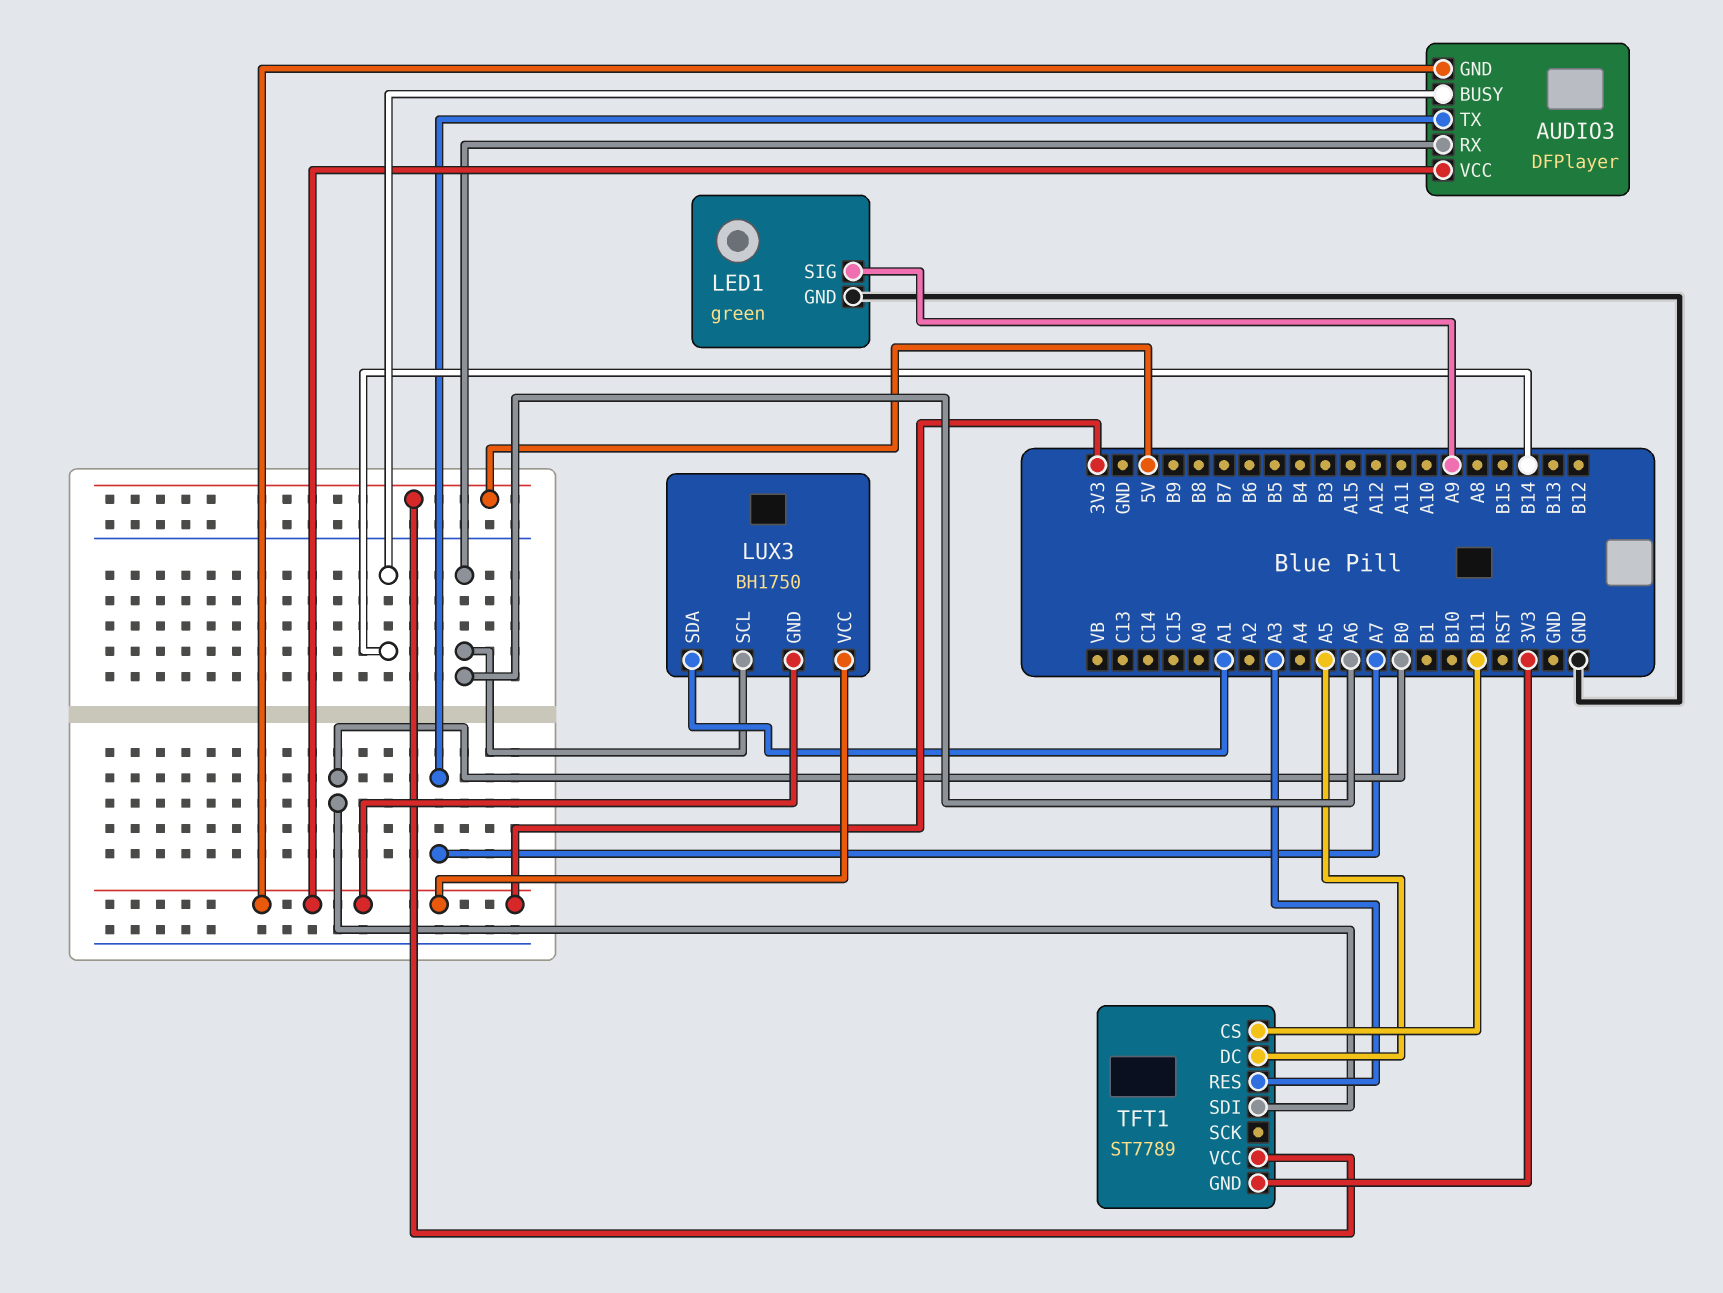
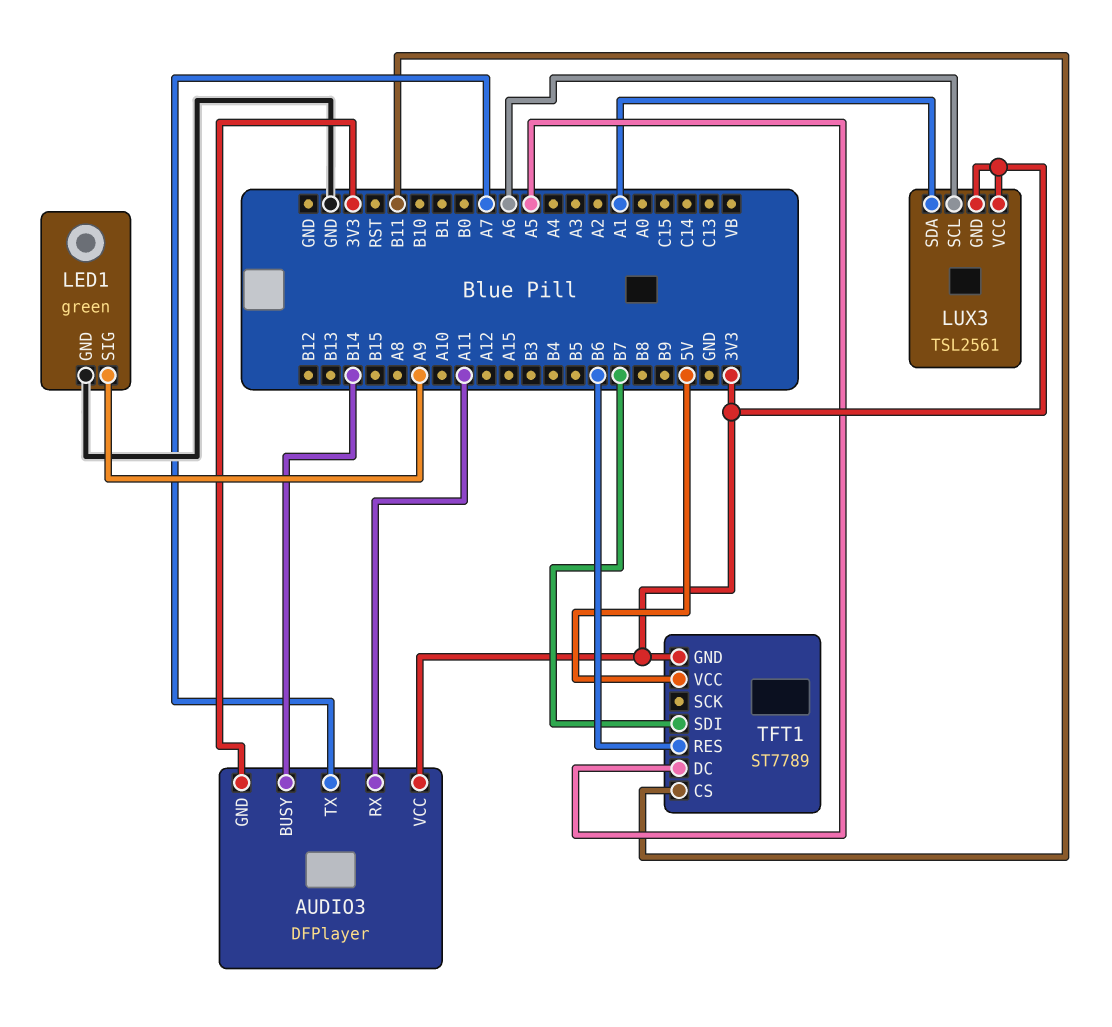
AUDIO3 pin RX: A6 -> A11
LUX3: BH1750 -> TSL2561
TFT1 pin RES: A3 -> B6
TFT1 pin SDI: B0 -> B7

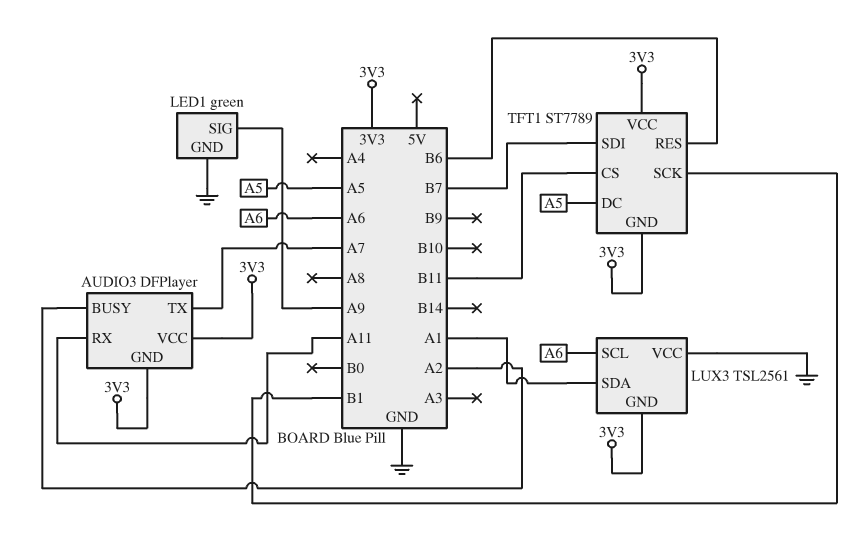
AUDIO3 pin BUSY: B14 -> A2
LUX3 pin VCC: 3V3 -> GND
TFT1 pin SCK: none -> B1
TFT1 pin VCC: 5V -> 3V3

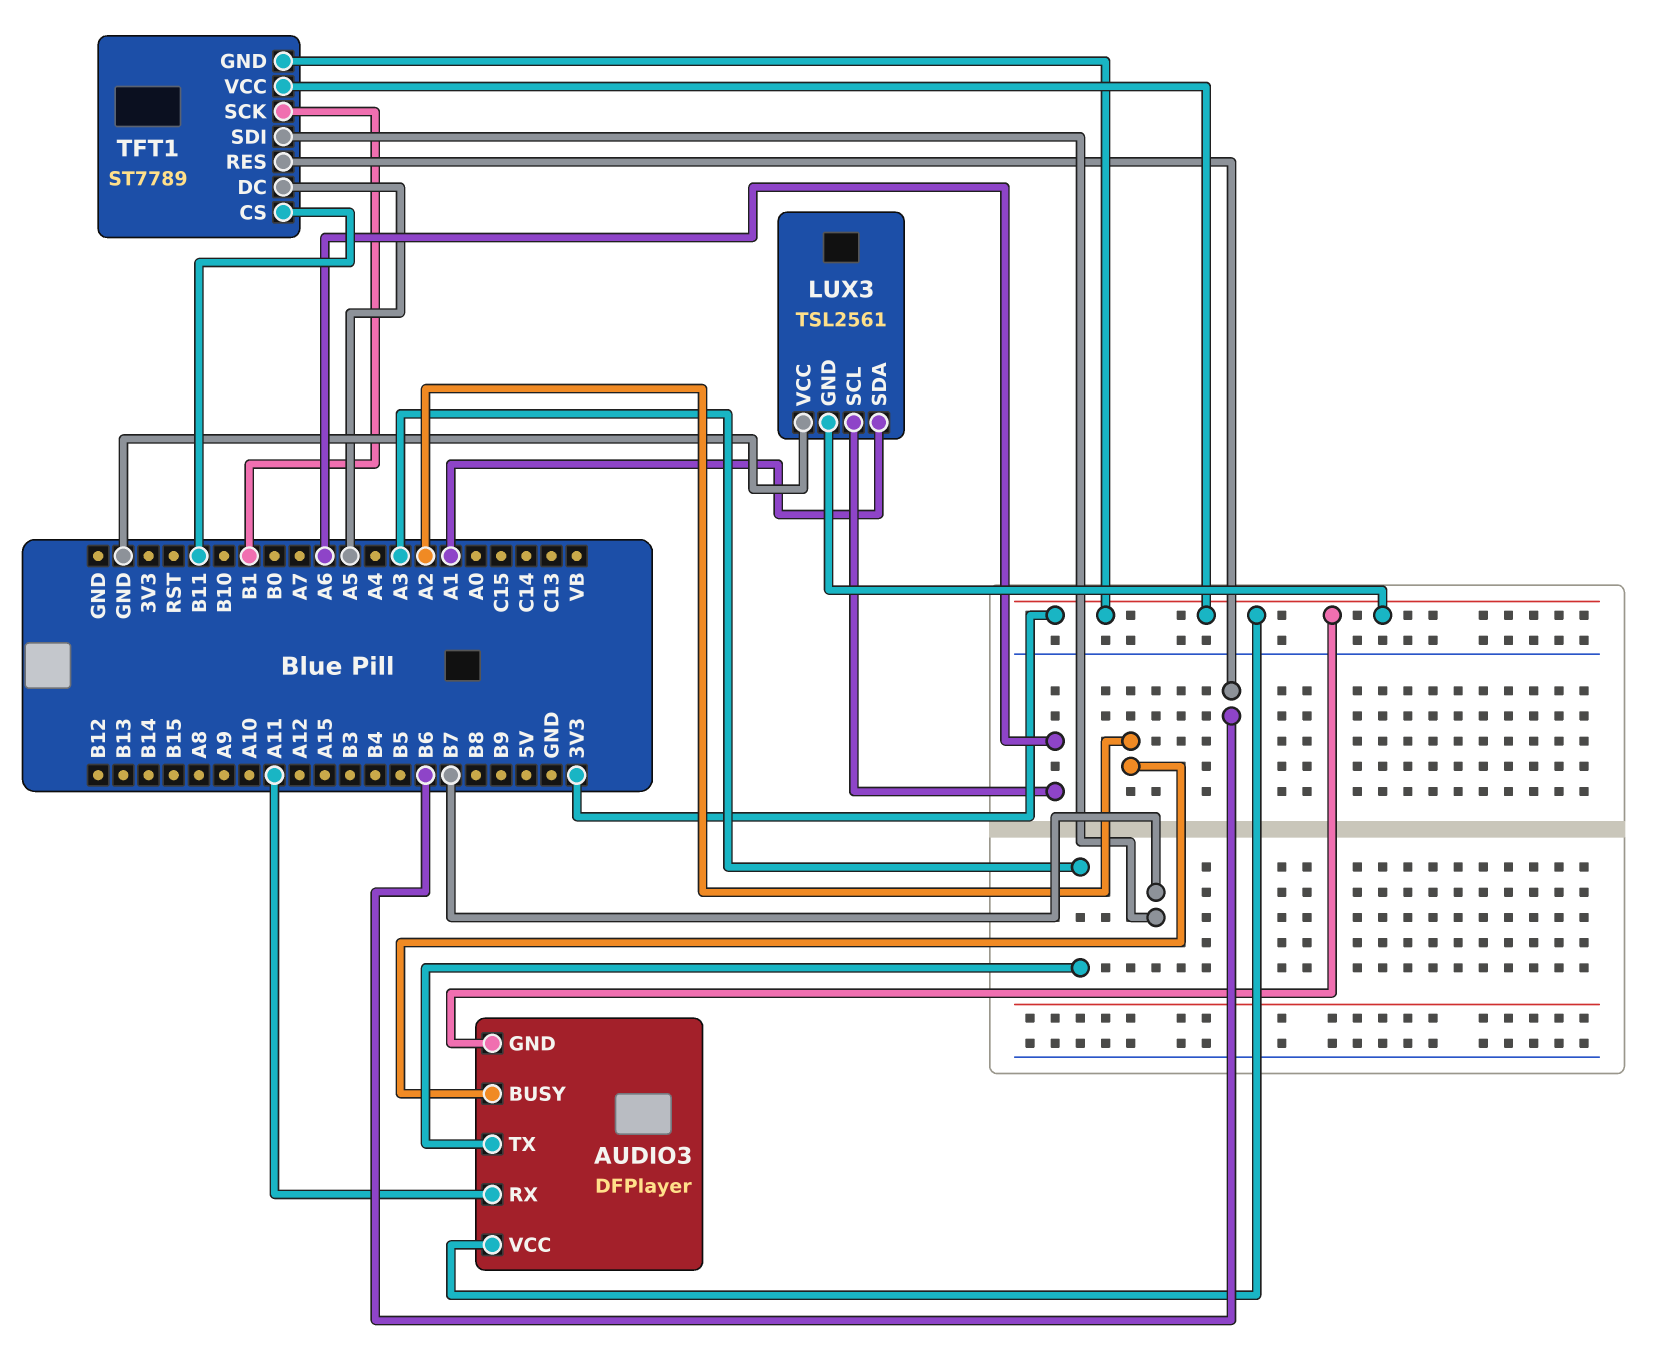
AUDIO3 pin TX: A7 -> A3
LED1: green -> none
LED1 pin GND: GND -> none
LED1 pin SIG: A9 -> none

